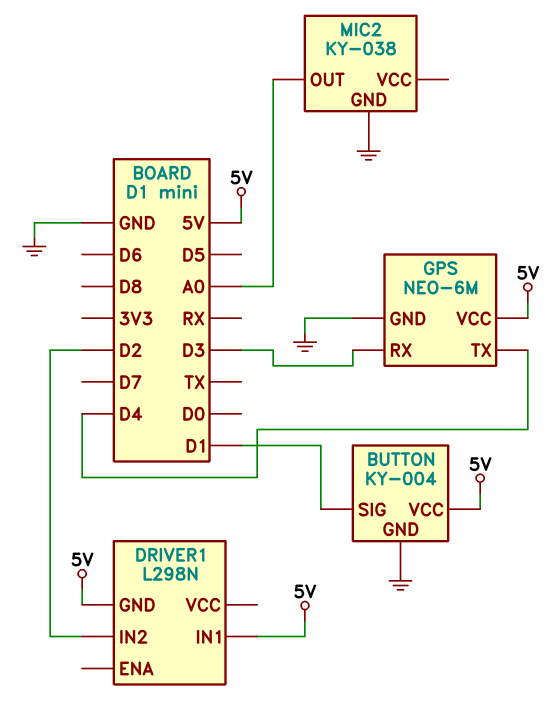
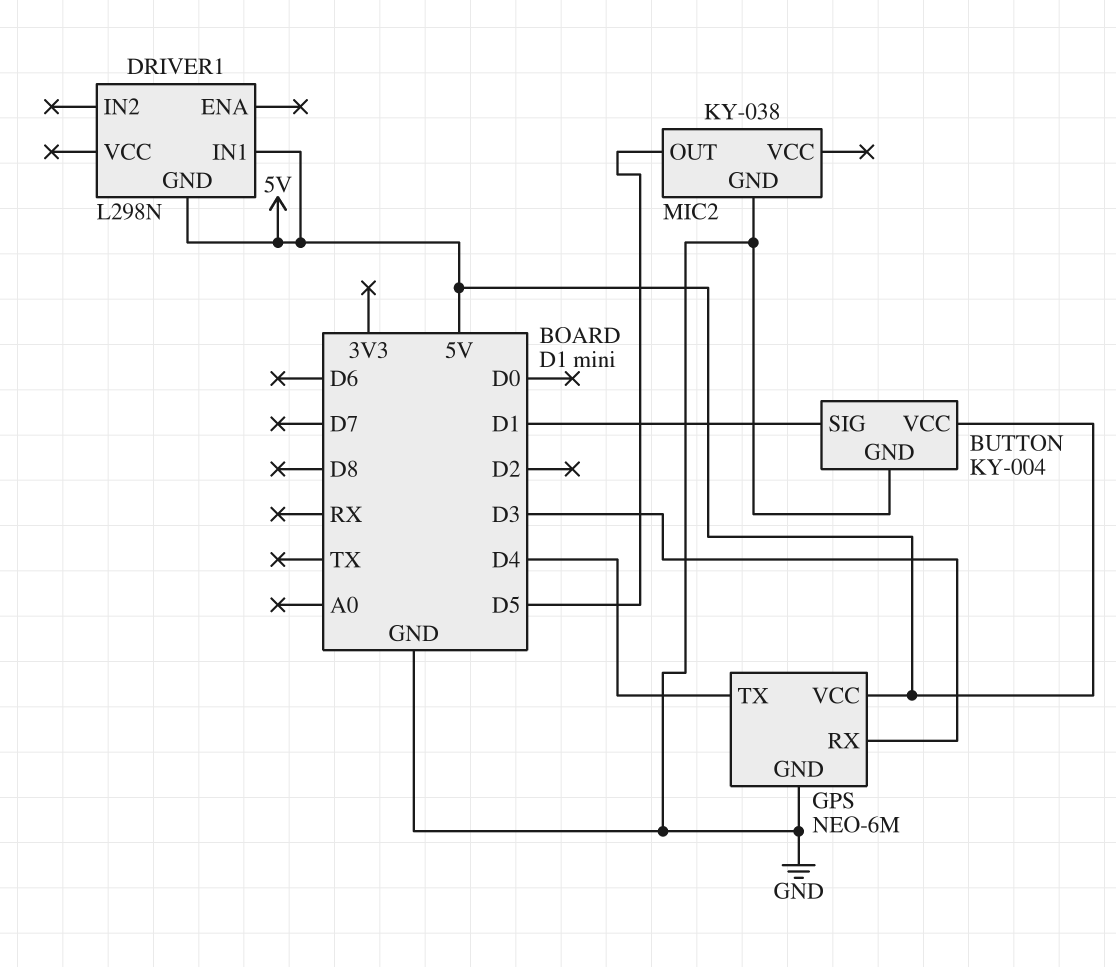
DRIVER1 pin IN2: D2 -> none
MIC2 pin OUT: A0 -> D5

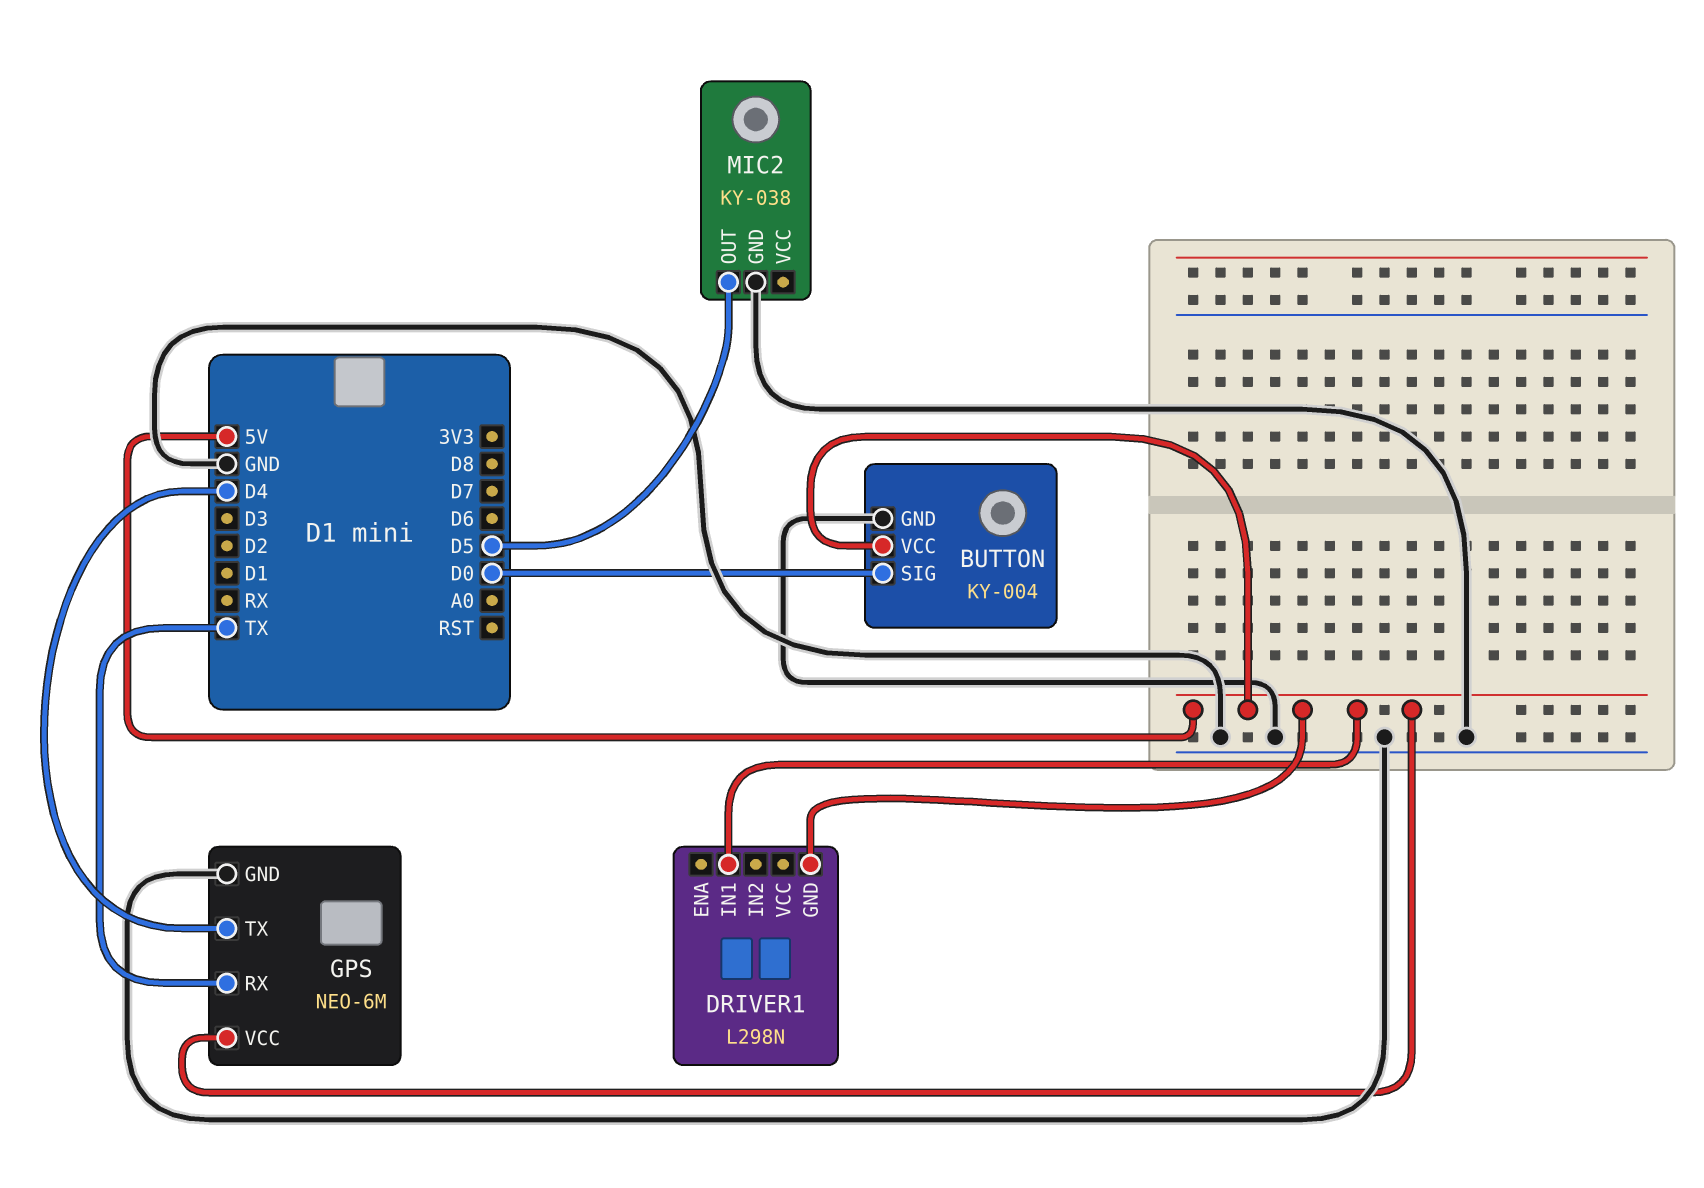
BUTTON pin SIG: D1 -> D0
GPS pin RX: D3 -> TX

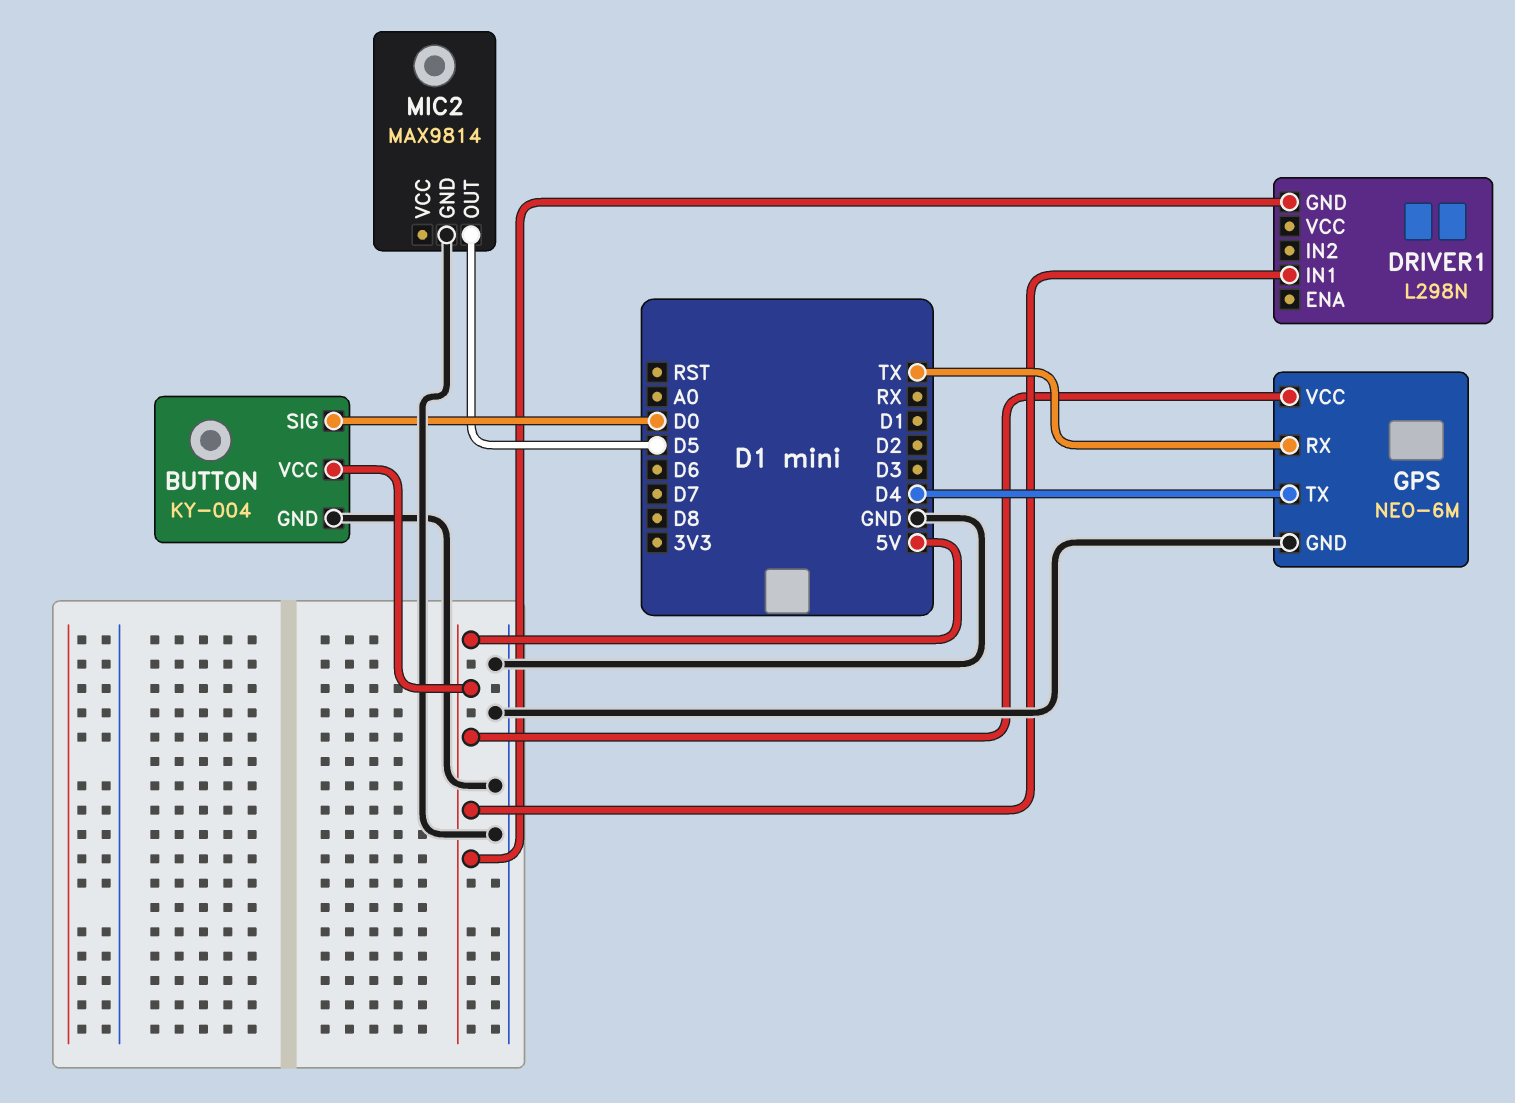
MIC2: KY-038 -> MAX9814

